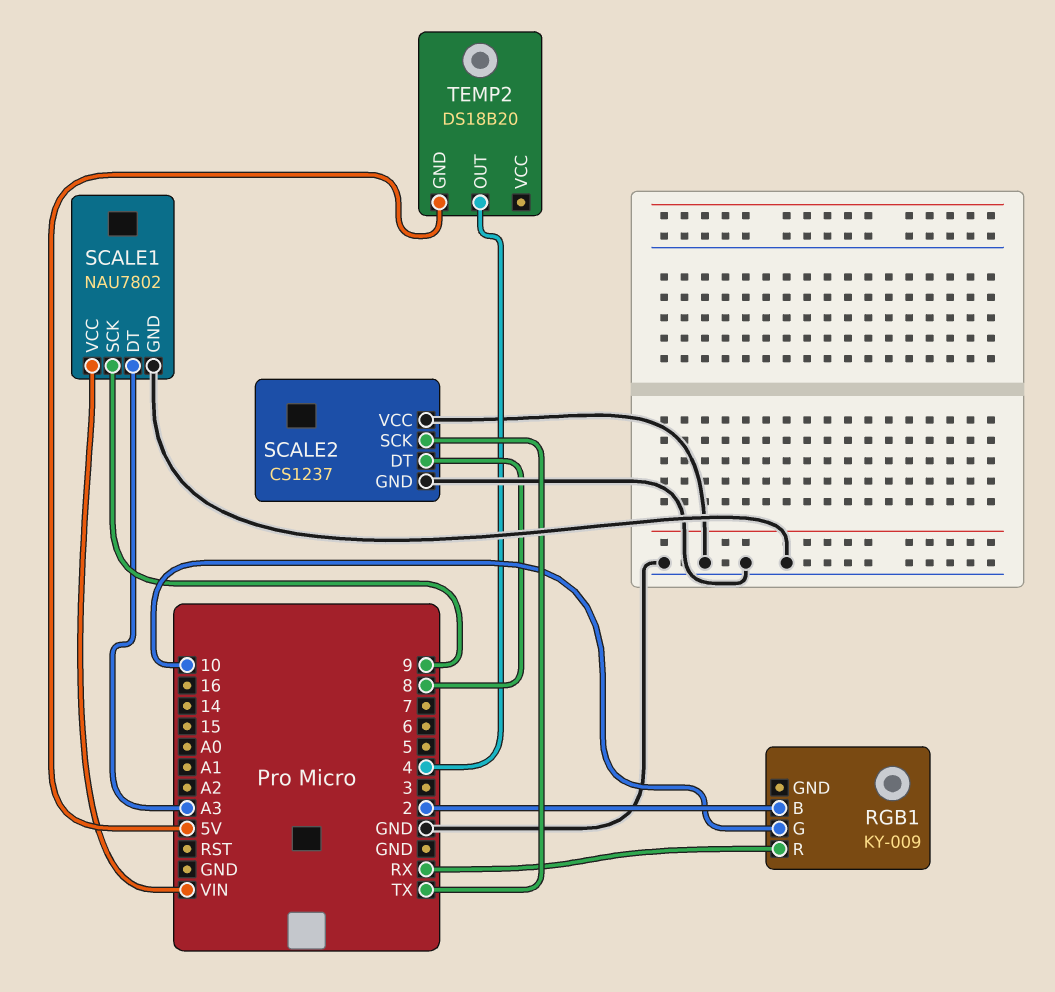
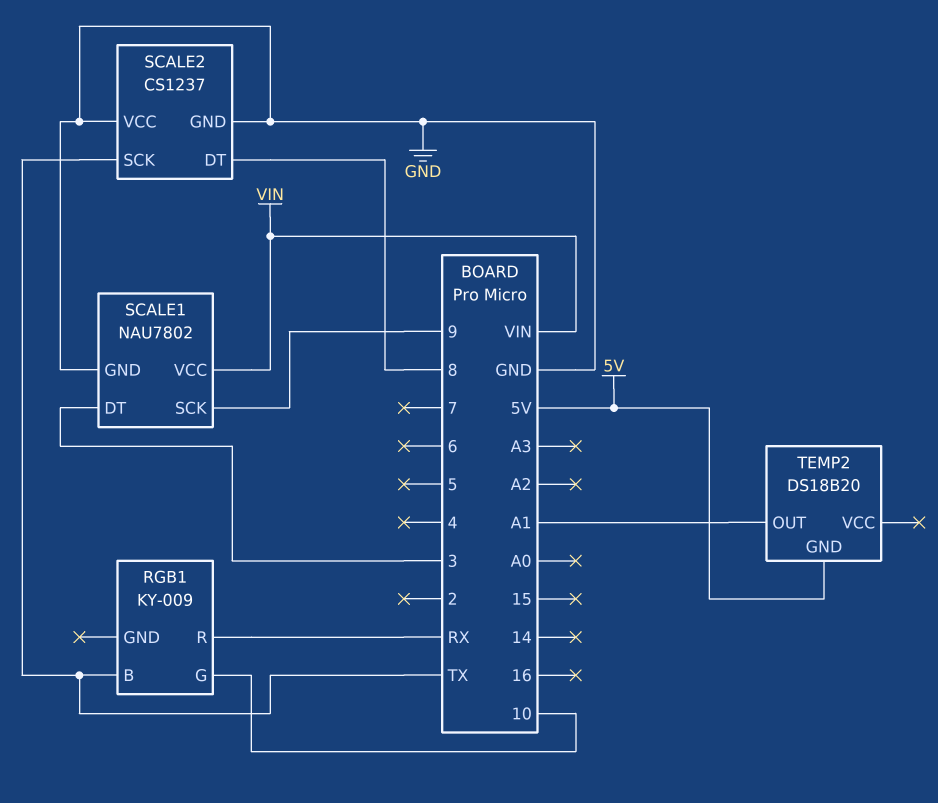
RGB1 pin B: 2 -> TX
SCALE1 pin DT: A3 -> 3
TEMP2 pin OUT: 4 -> A1

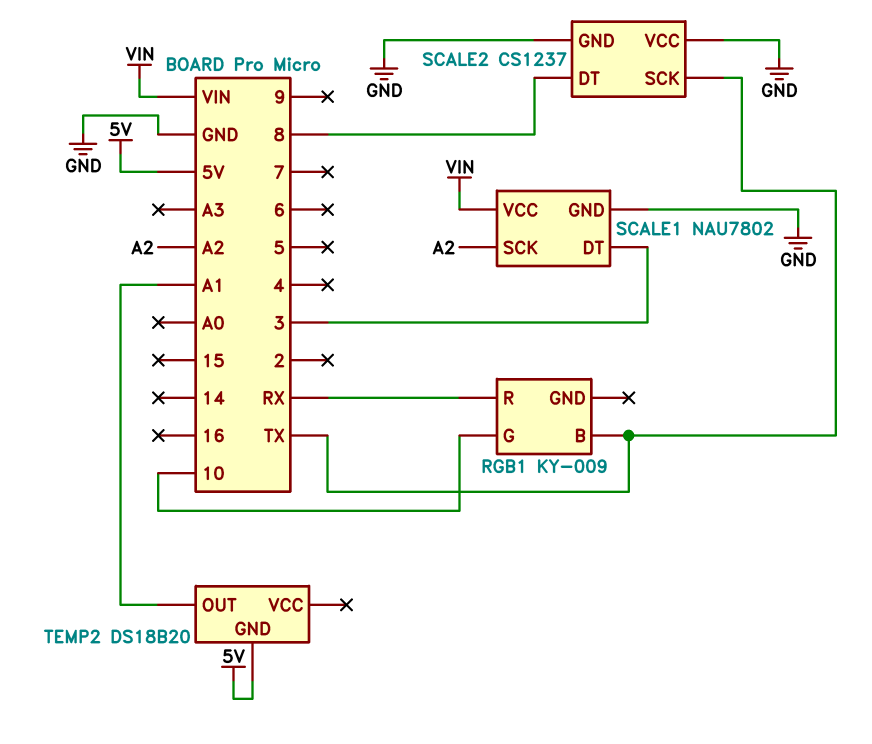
SCALE1 pin SCK: 9 -> A2

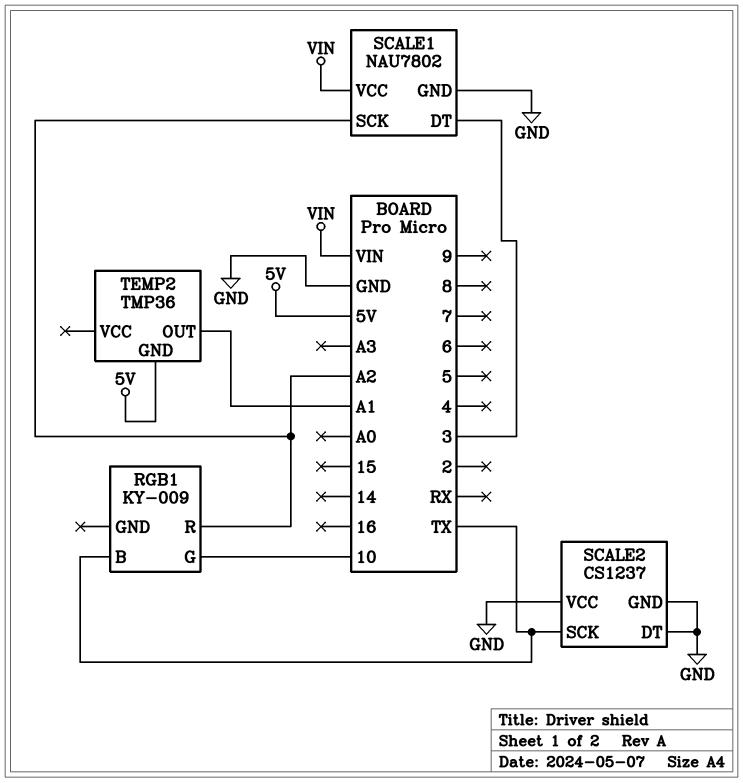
RGB1 pin R: RX -> A2
SCALE2 pin DT: 8 -> GND
TEMP2: DS18B20 -> TMP36

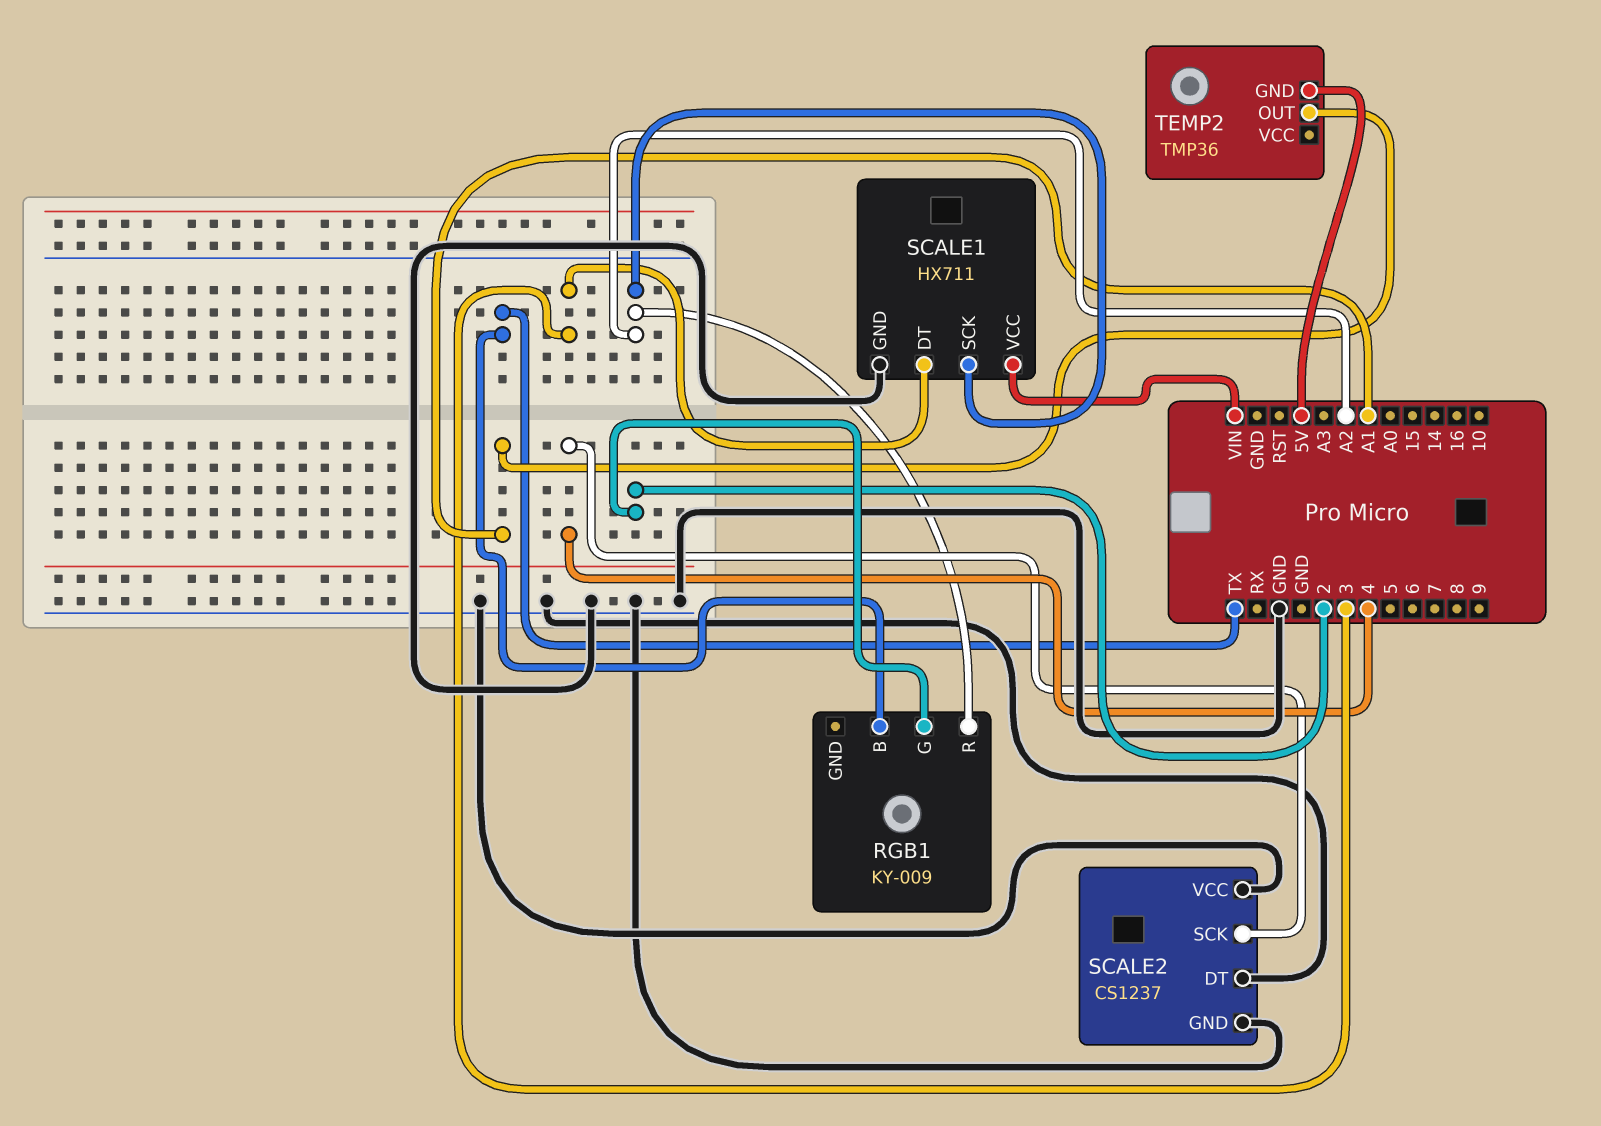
RGB1 pin G: 10 -> 2
SCALE1: NAU7802 -> HX711
SCALE2 pin SCK: TX -> 4

